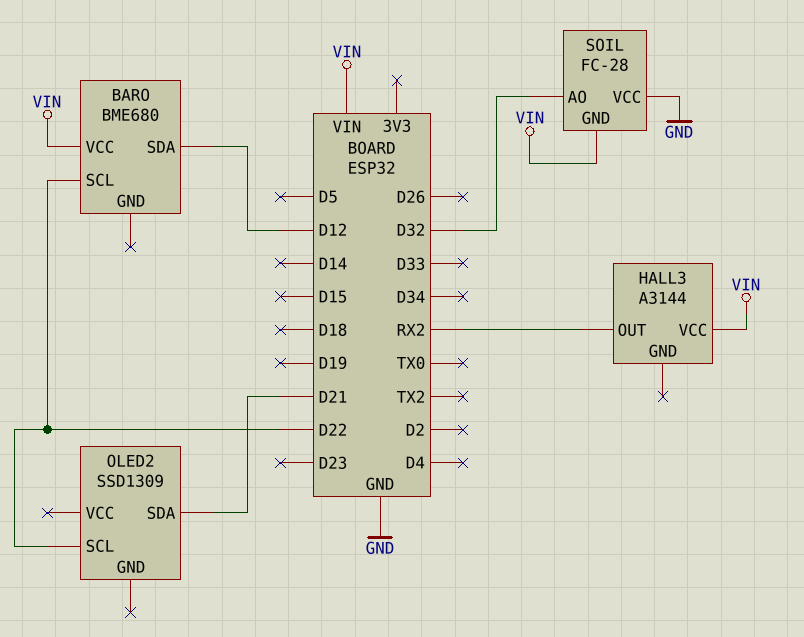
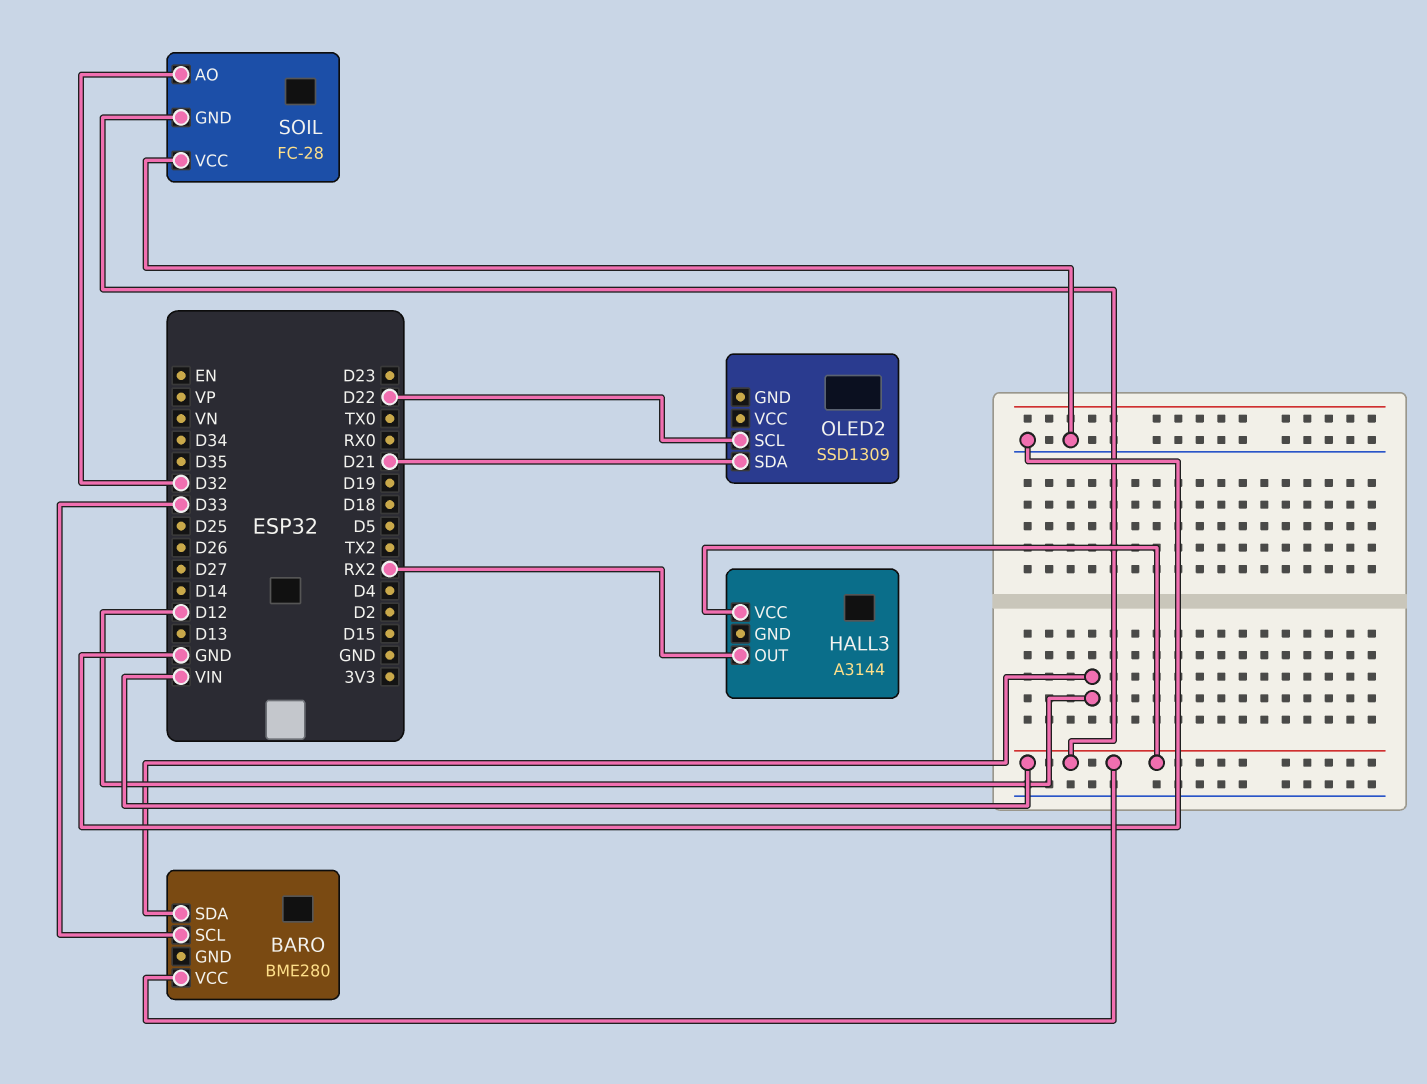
BARO: BME680 -> BME280
BARO pin SCL: D22 -> D33

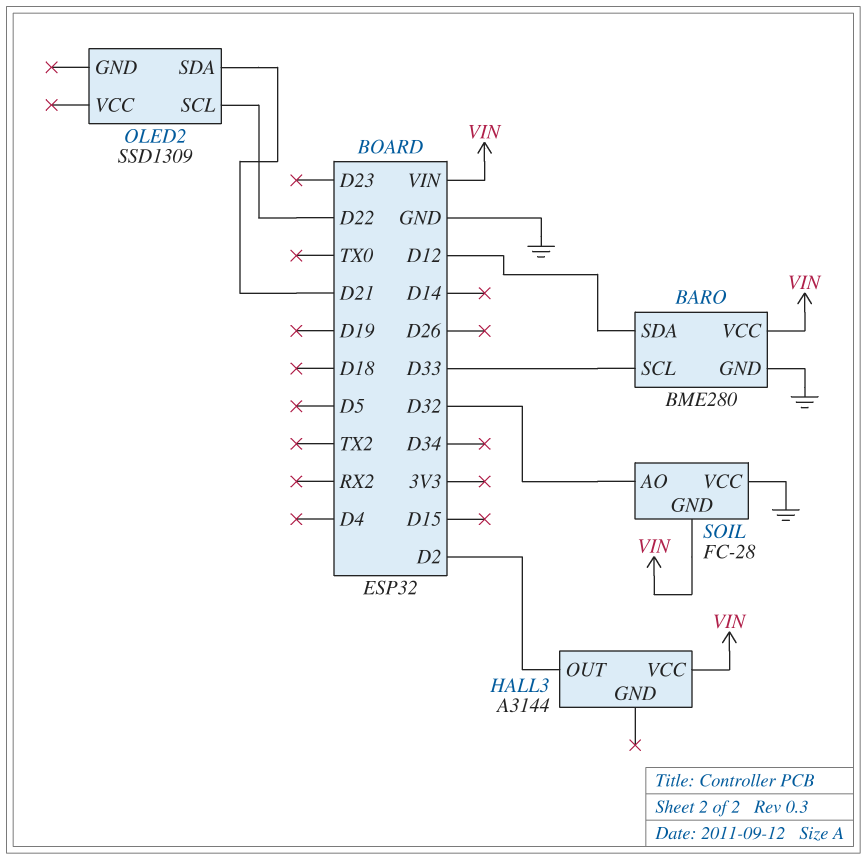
BARO pin GND: none -> GND
HALL3 pin OUT: RX2 -> D2

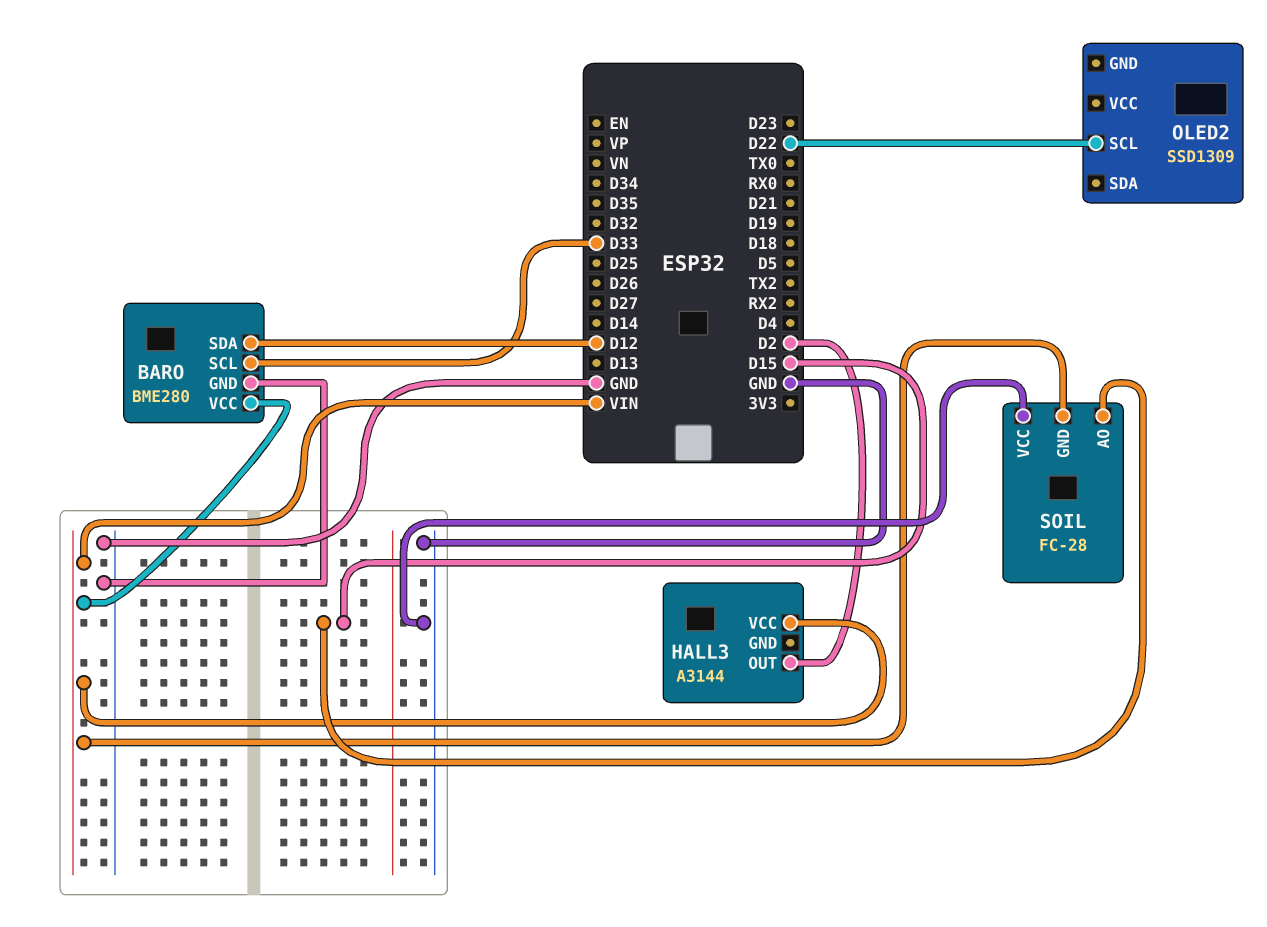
OLED2 pin SDA: D21 -> none
SOIL pin AO: D32 -> D15

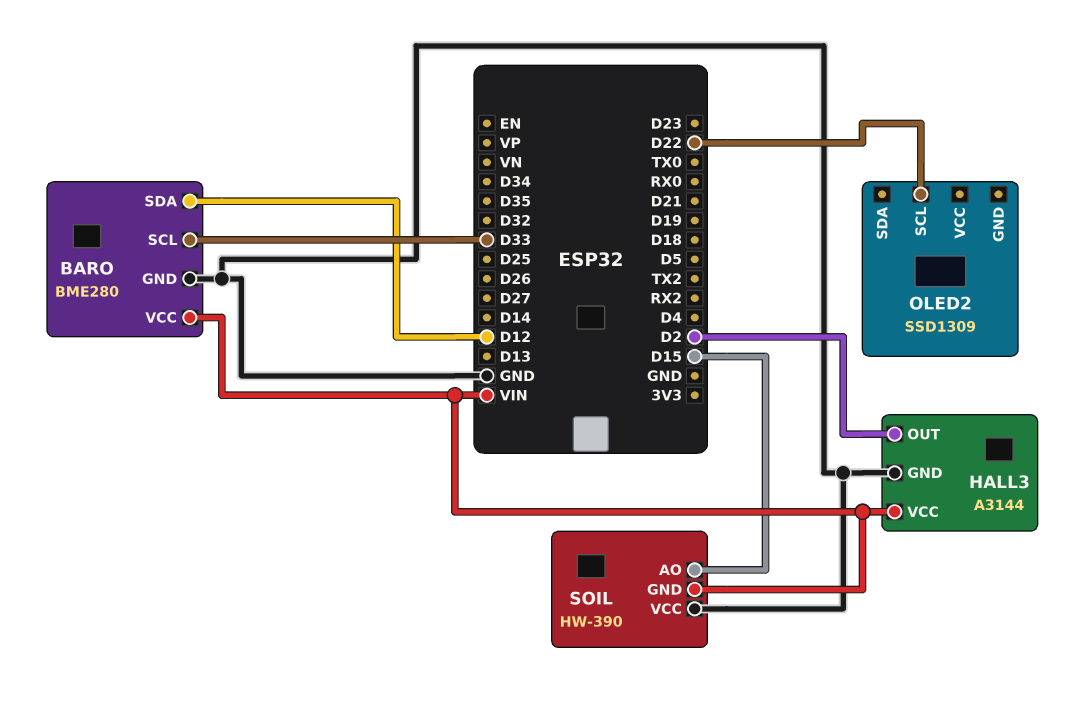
HALL3 pin GND: none -> GND
SOIL: FC-28 -> HW-390

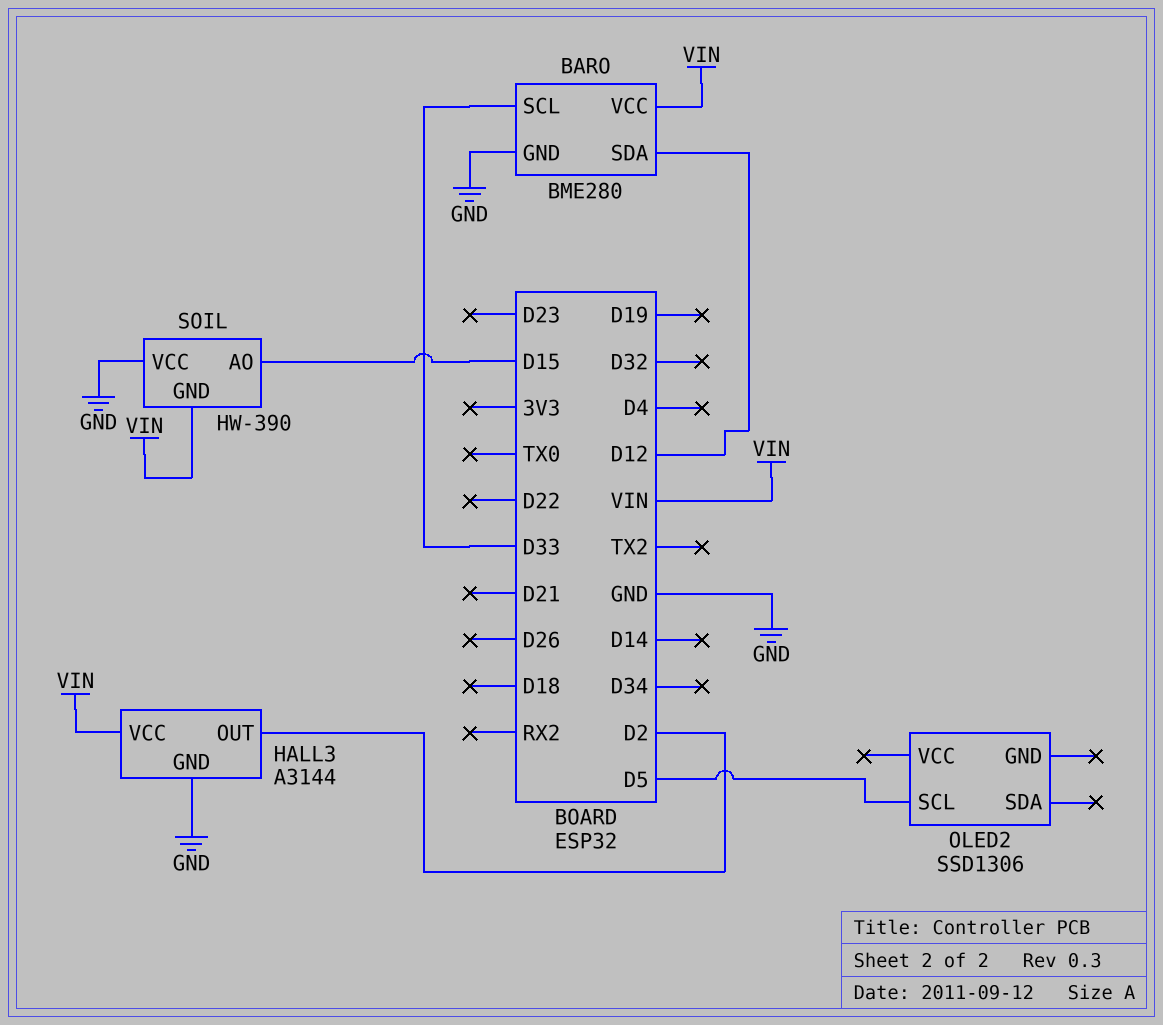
OLED2: SSD1309 -> SSD1306
OLED2 pin SCL: D22 -> D5

